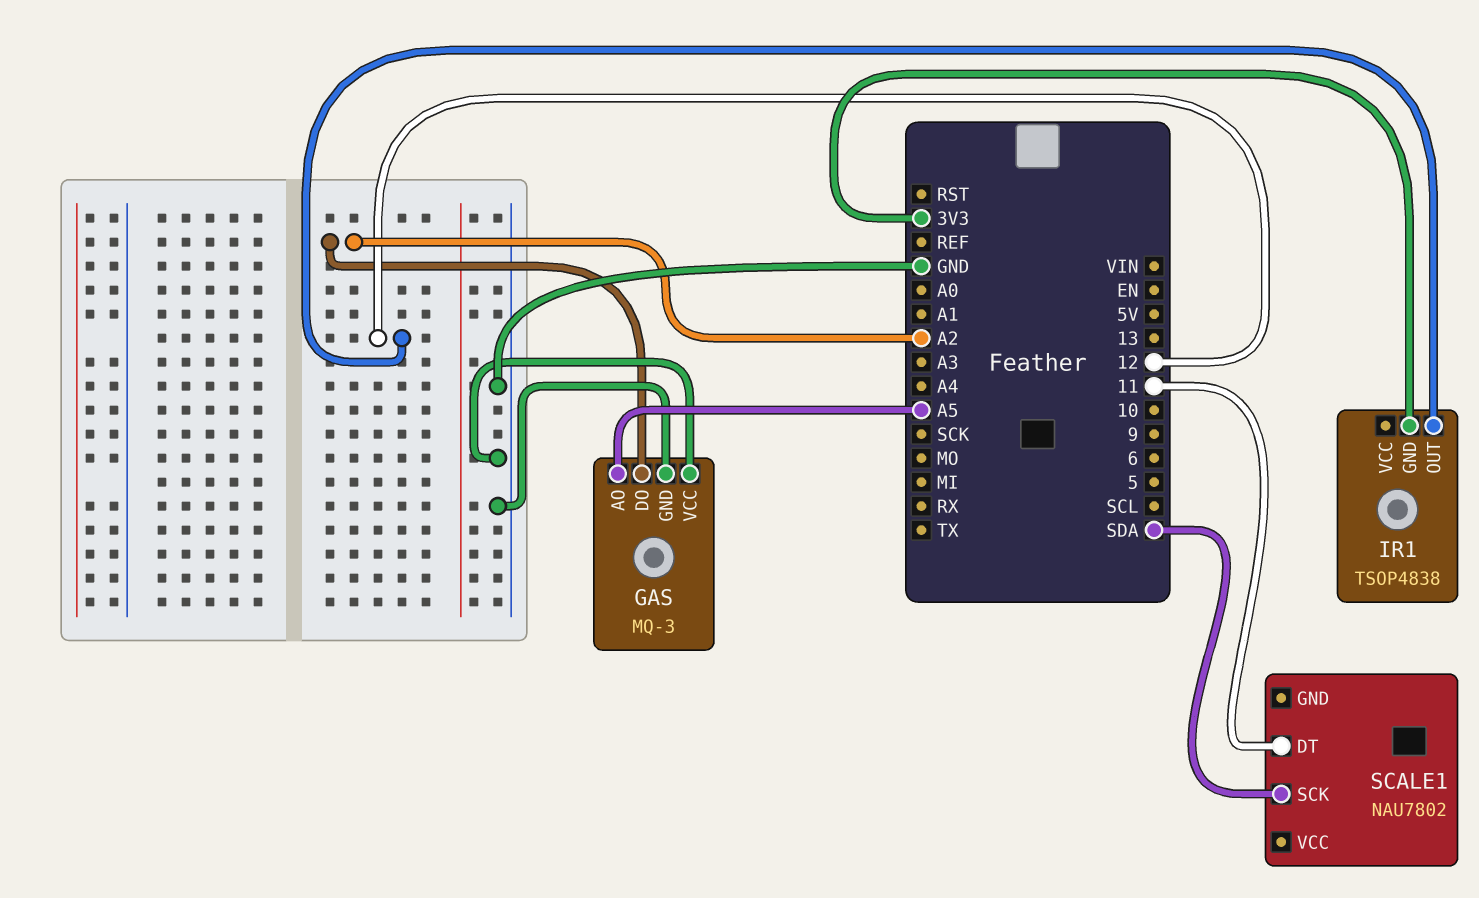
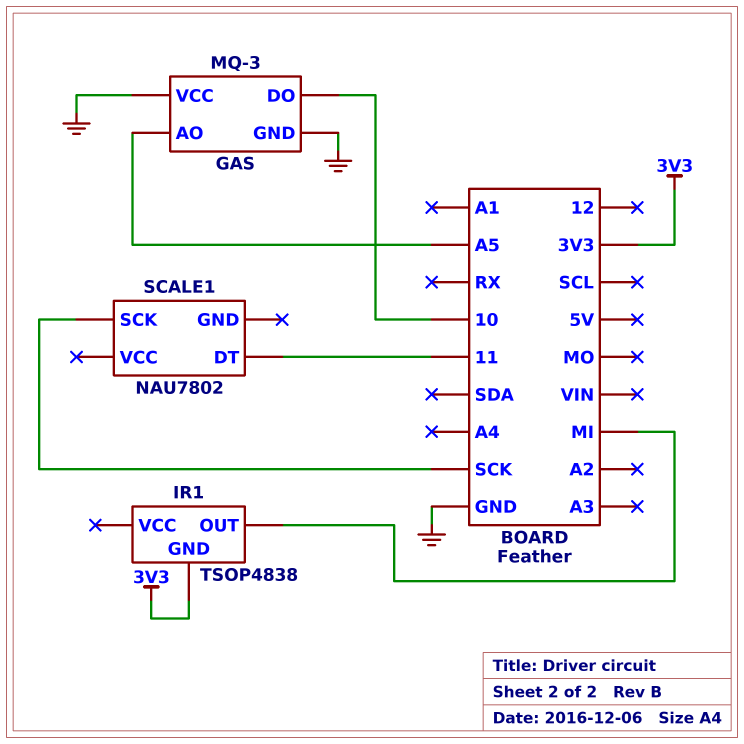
GAS pin DO: A2 -> 10
IR1 pin OUT: 12 -> MI
SCALE1 pin SCK: SDA -> SCK

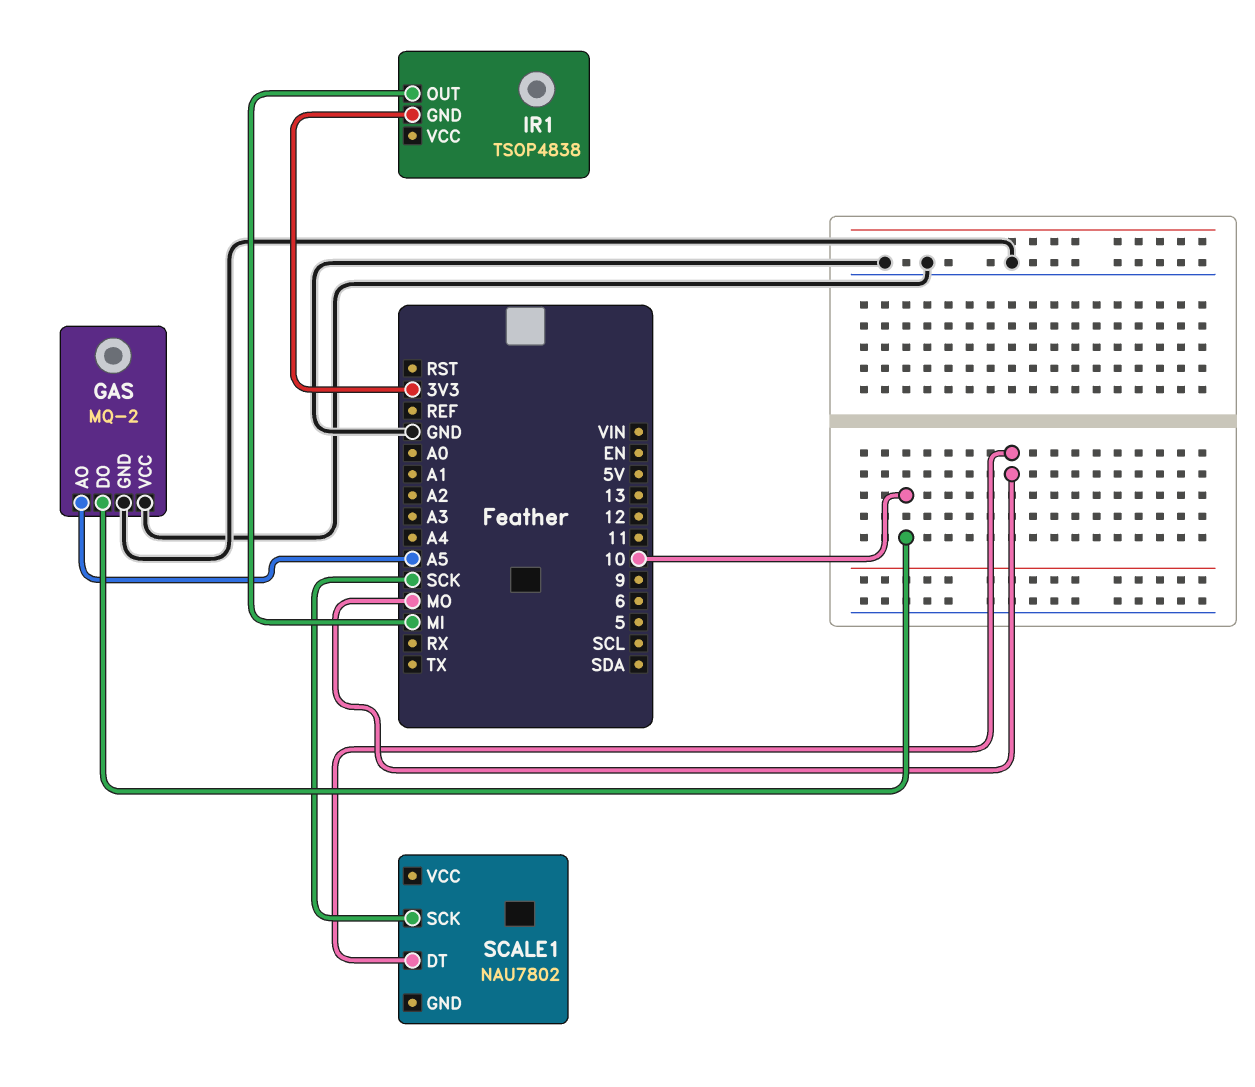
GAS: MQ-3 -> MQ-2
SCALE1 pin DT: 11 -> MO

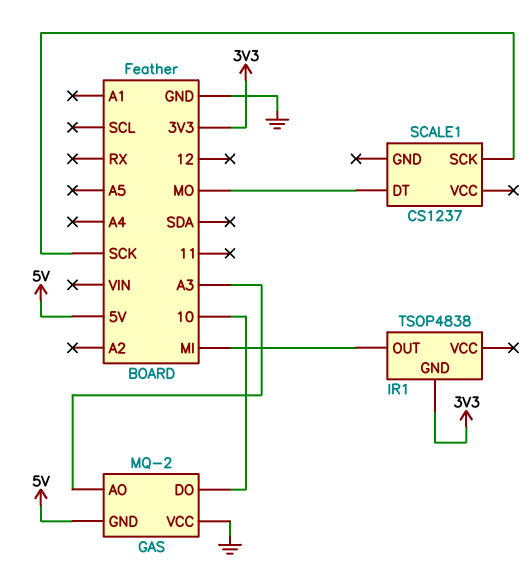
GAS pin AO: A5 -> A3
GAS pin GND: GND -> 5V
SCALE1: NAU7802 -> CS1237

